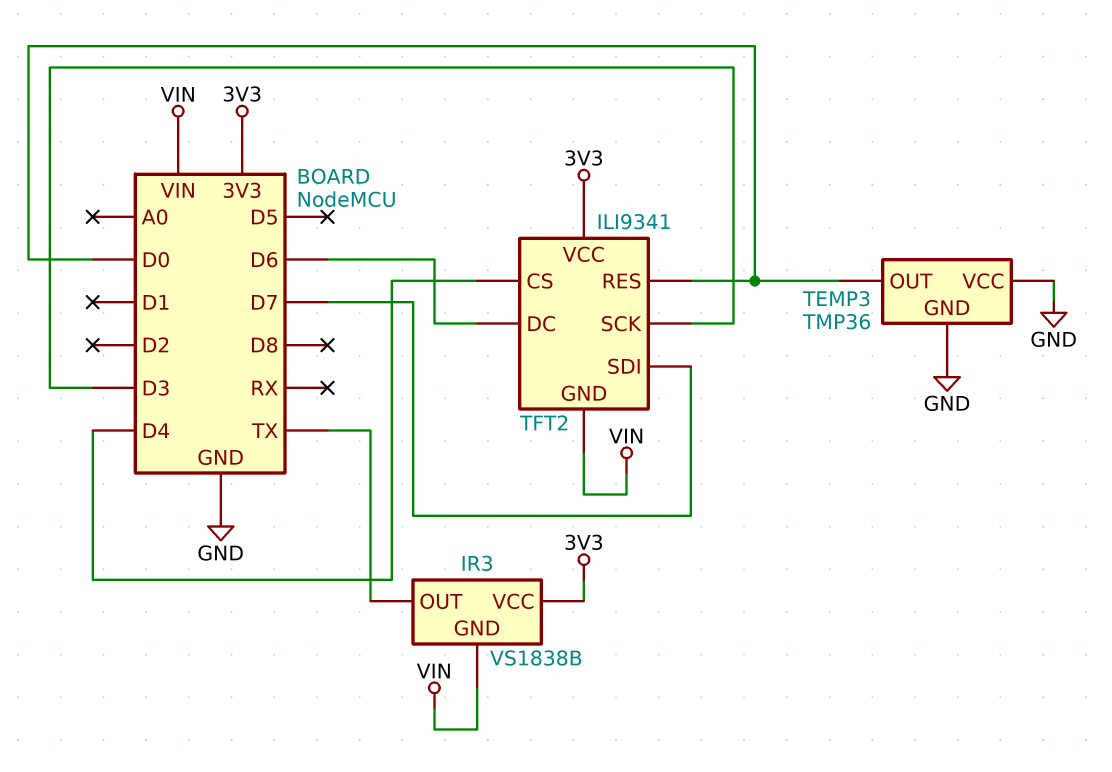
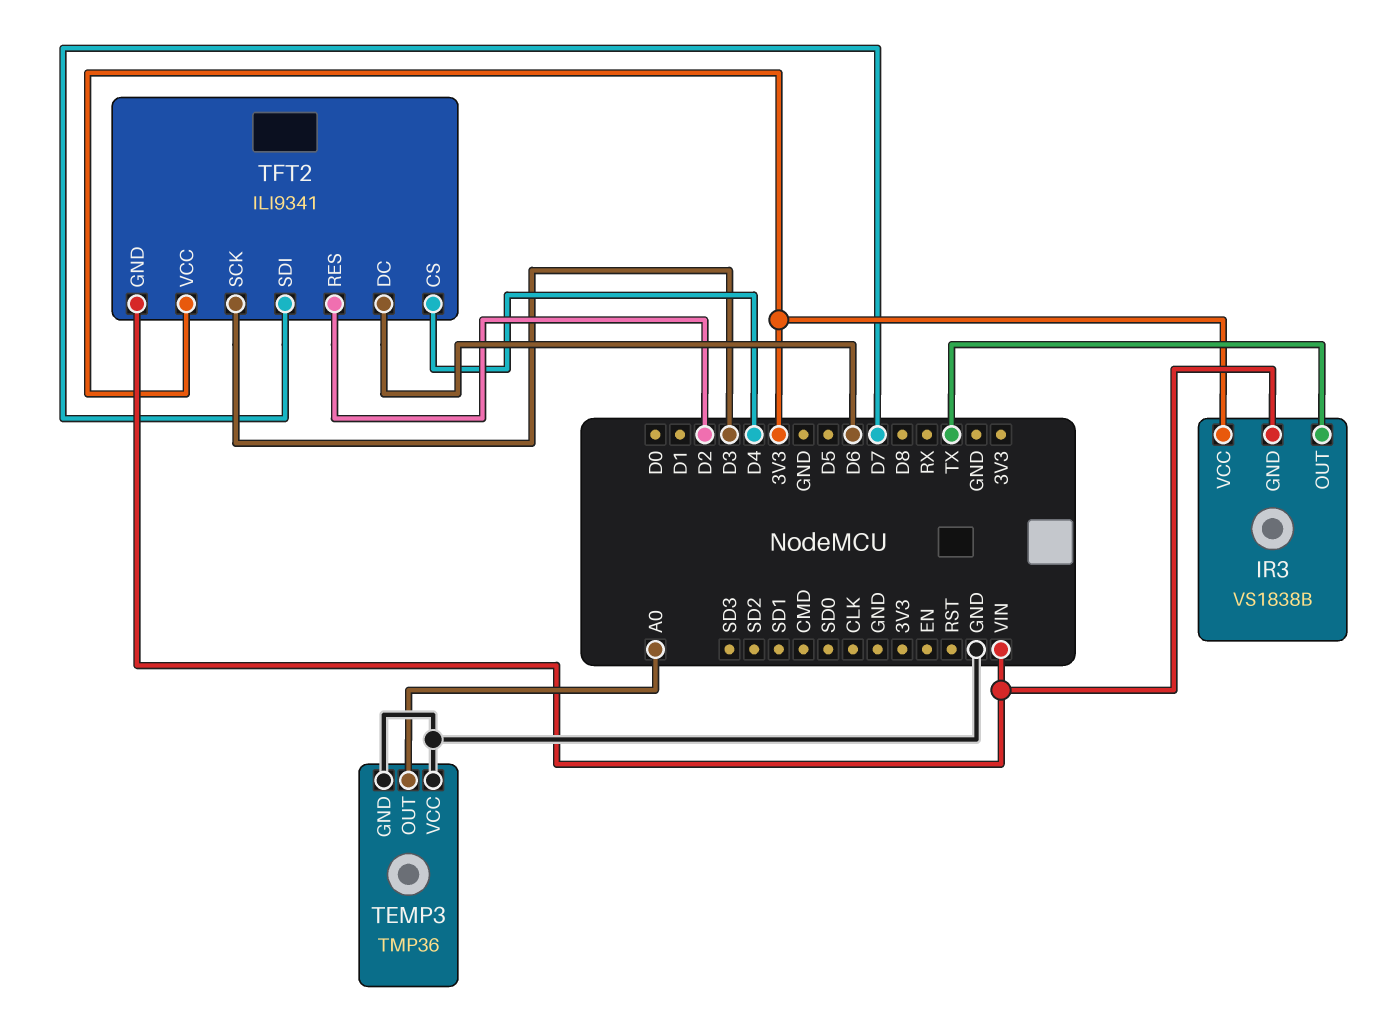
TEMP3 pin OUT: D0 -> A0
TFT2 pin RES: D0 -> D2

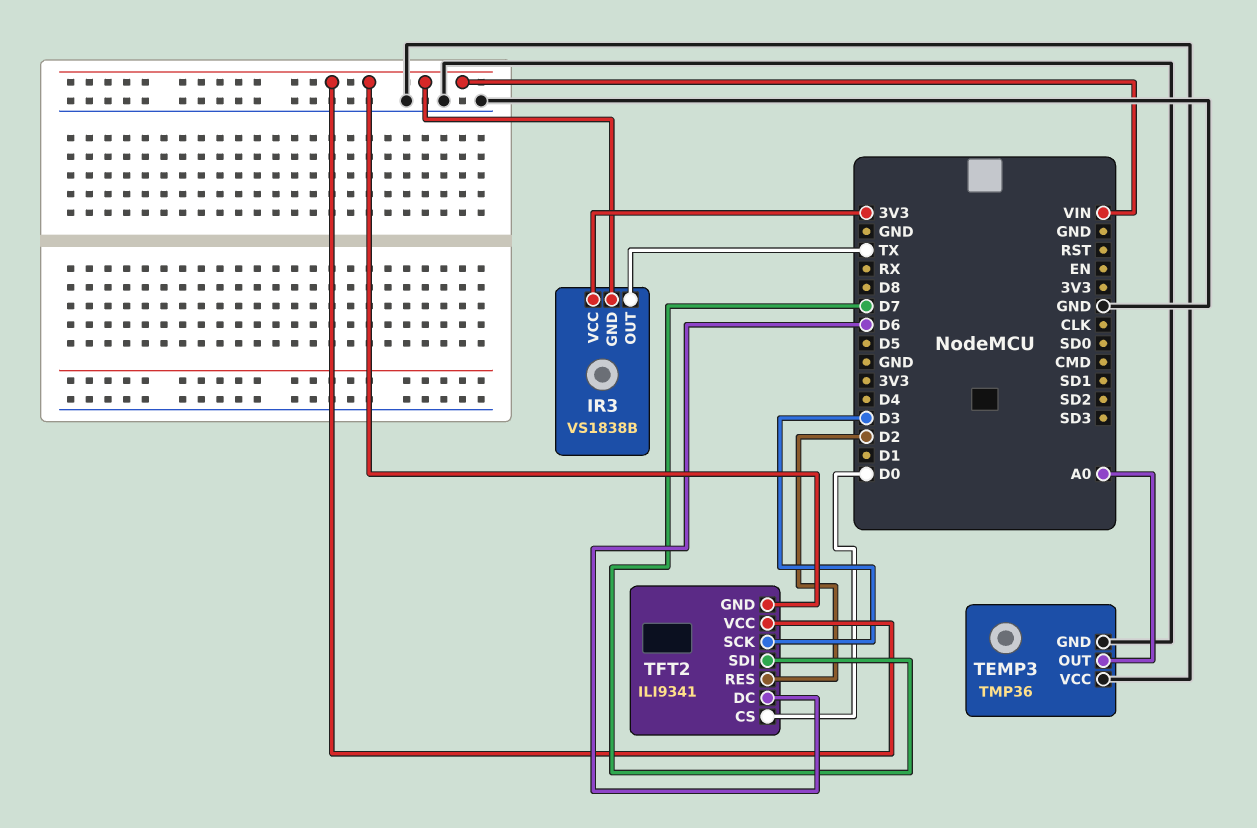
TFT2 pin CS: D4 -> D0
TFT2 pin VCC: 3V3 -> VIN

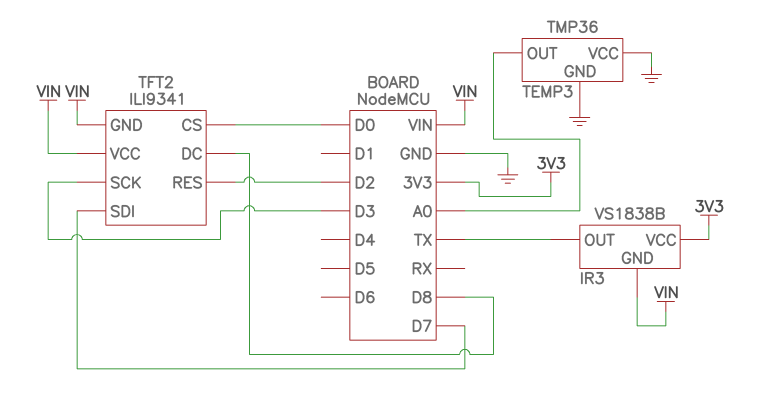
TFT2 pin DC: D6 -> D8

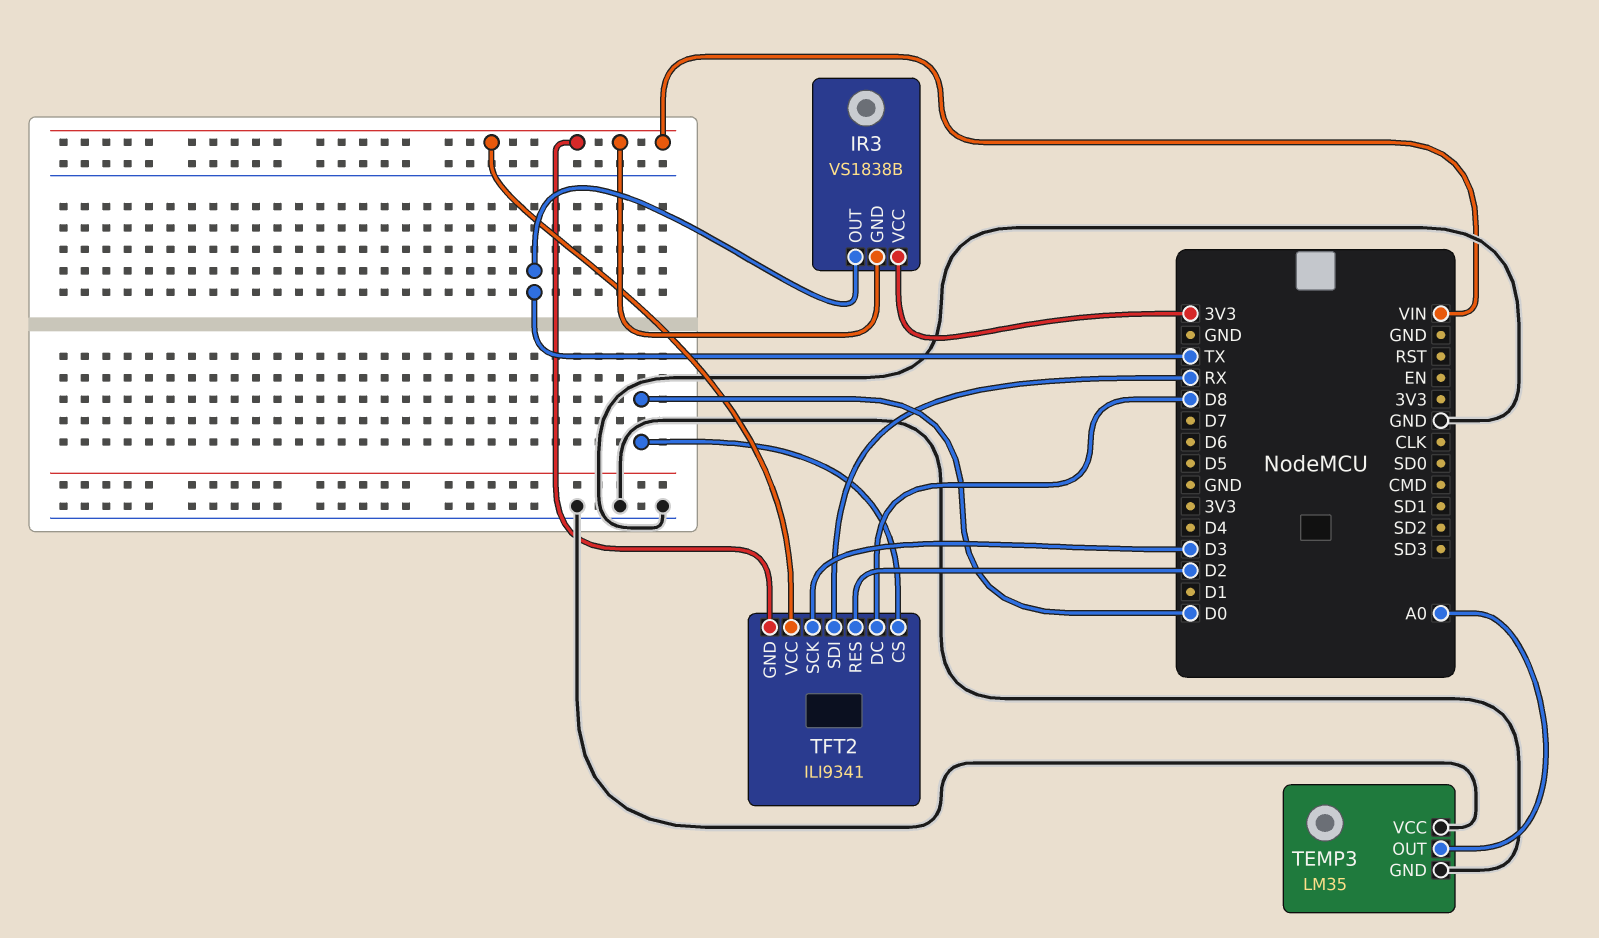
TEMP3: TMP36 -> LM35
TFT2 pin SDI: D7 -> RX

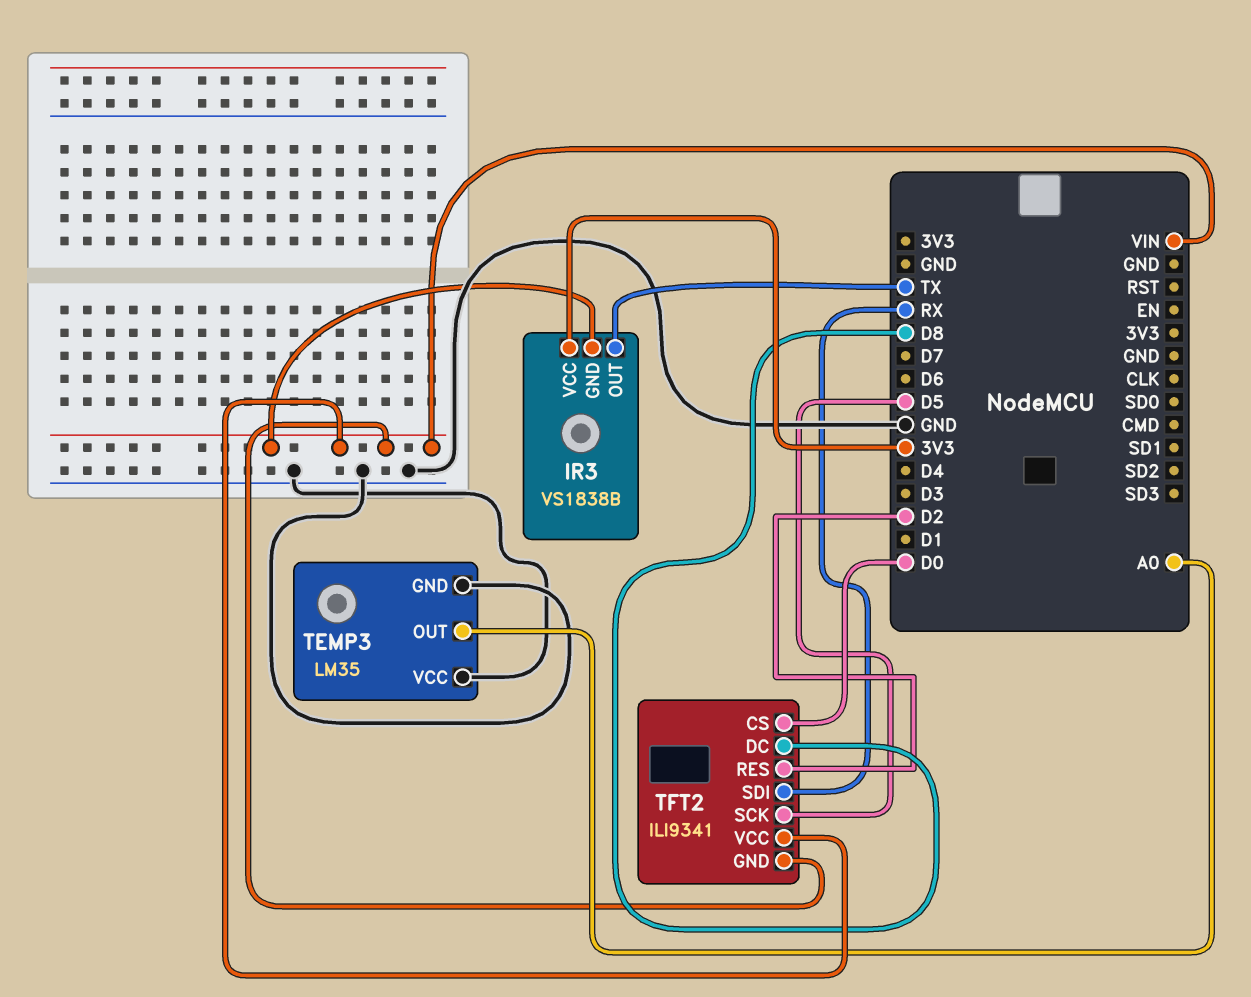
TFT2 pin SCK: D3 -> D5

